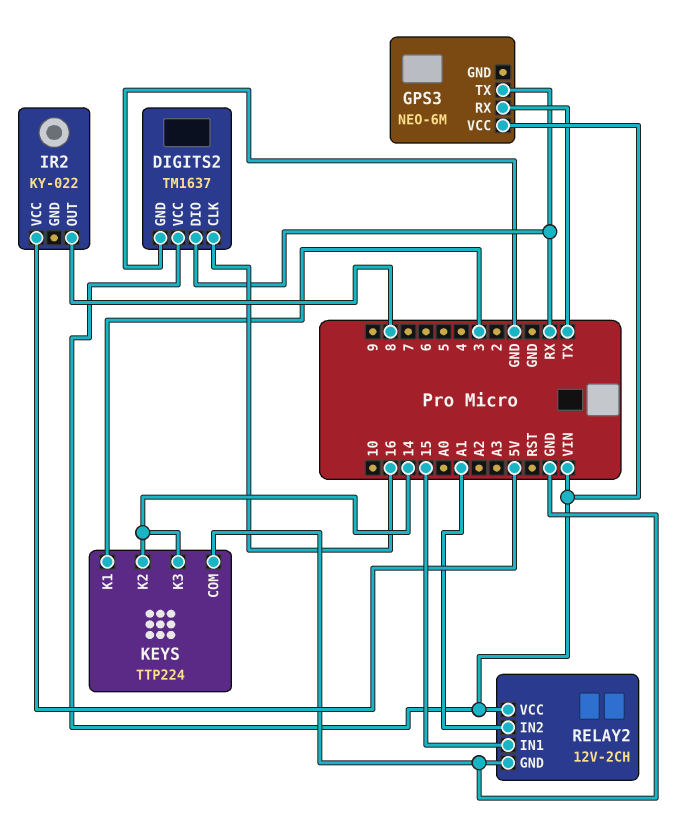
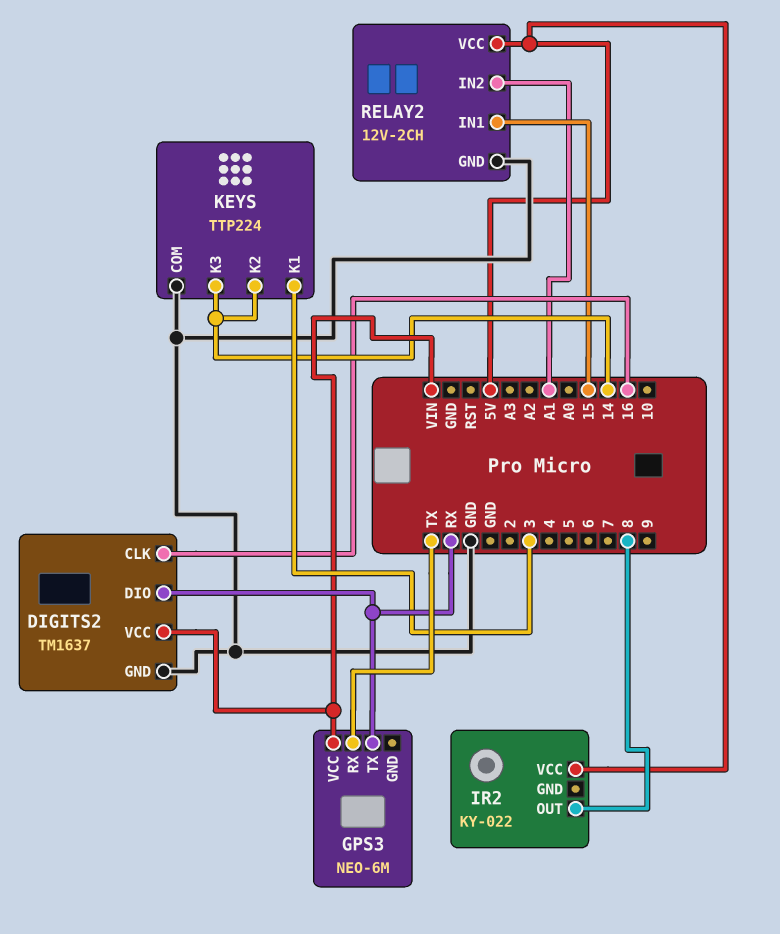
RELAY2 pin VCC: VIN -> 5V

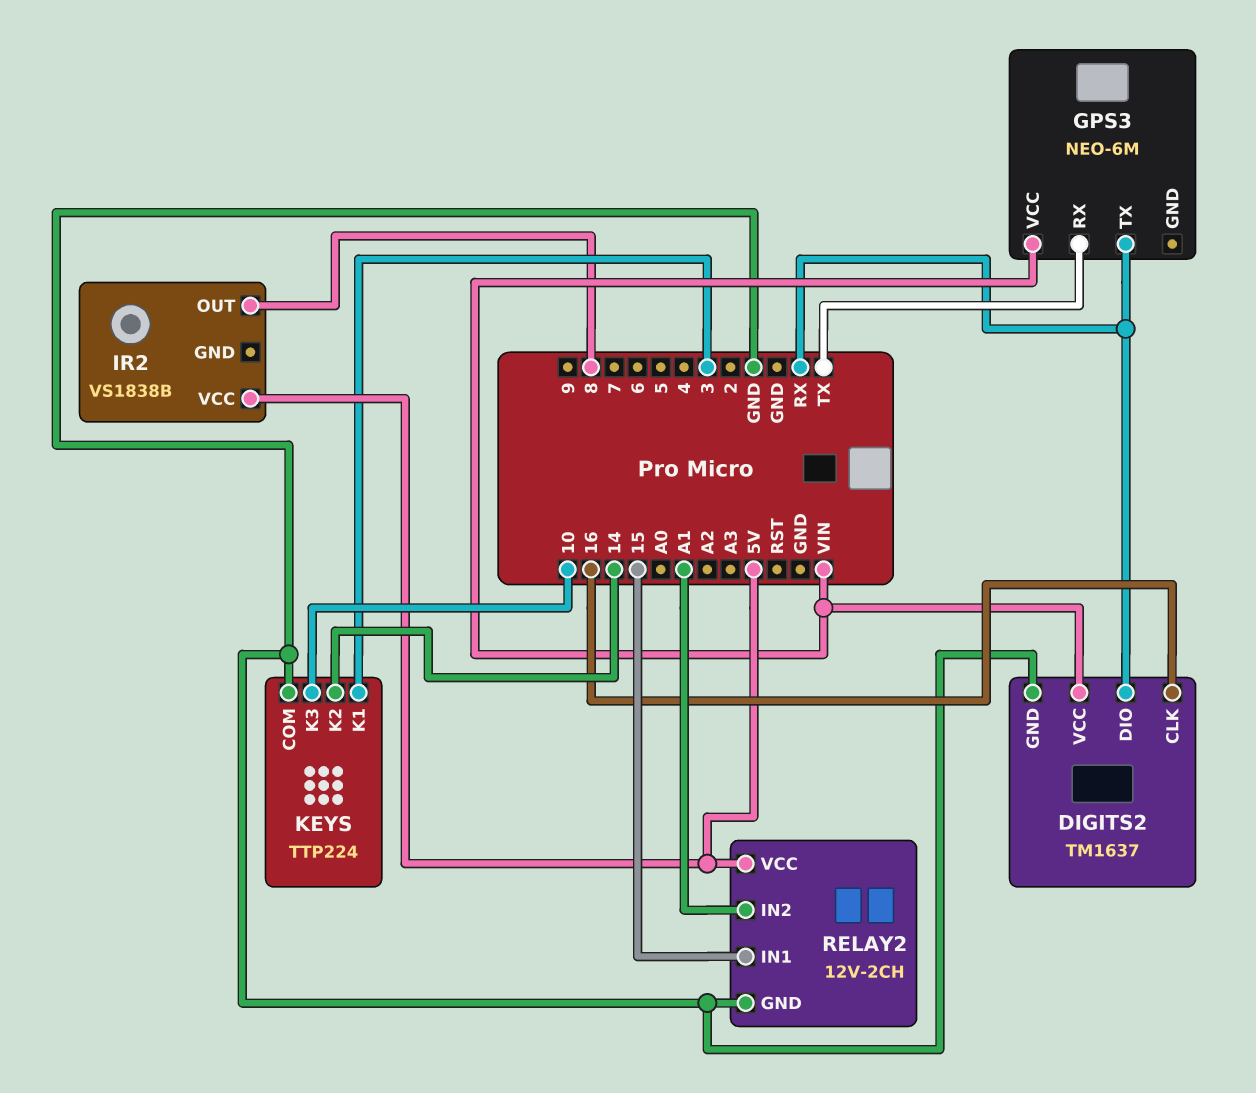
IR2: KY-022 -> VS1838B
KEYS pin K3: 14 -> 10

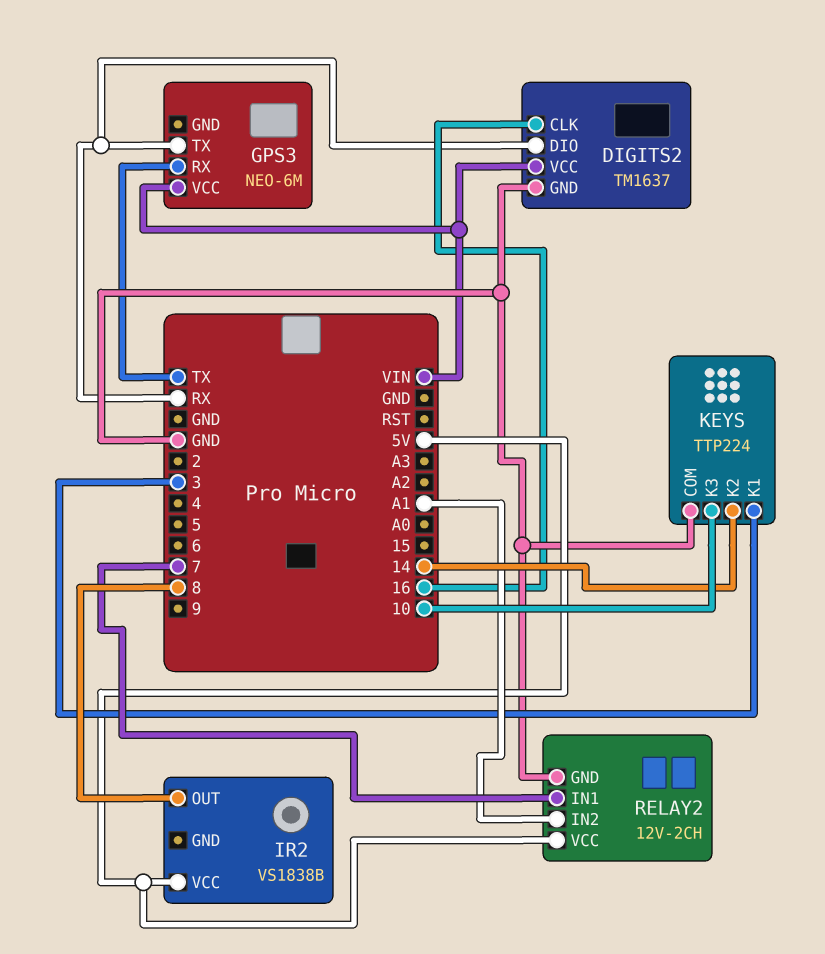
RELAY2 pin IN1: 15 -> 7

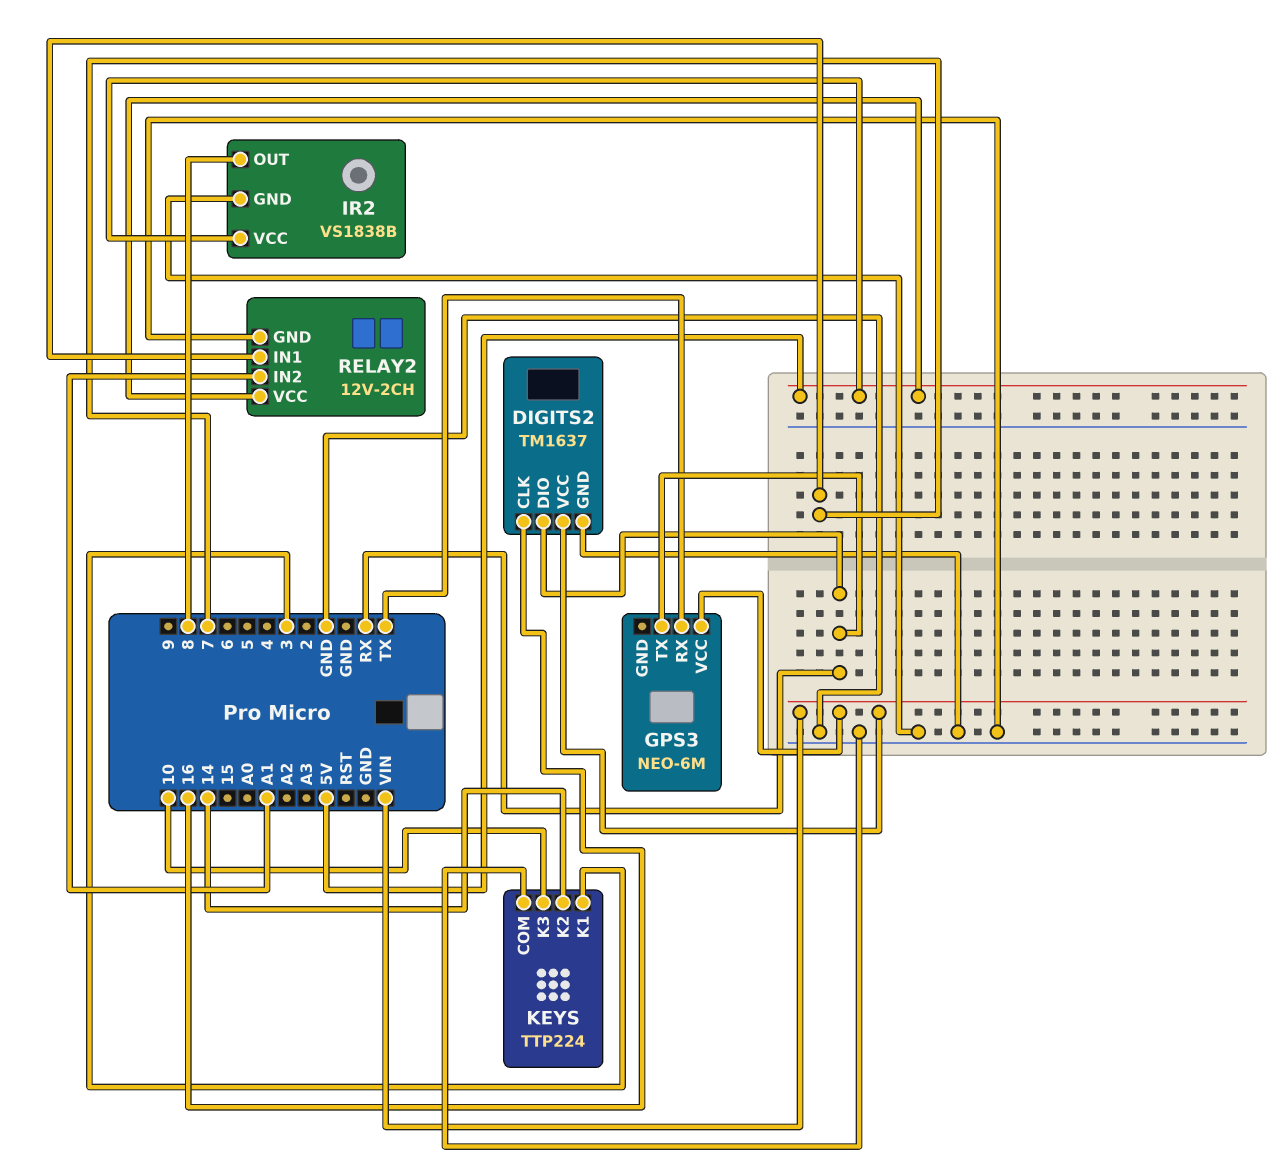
IR2 pin GND: none -> GND

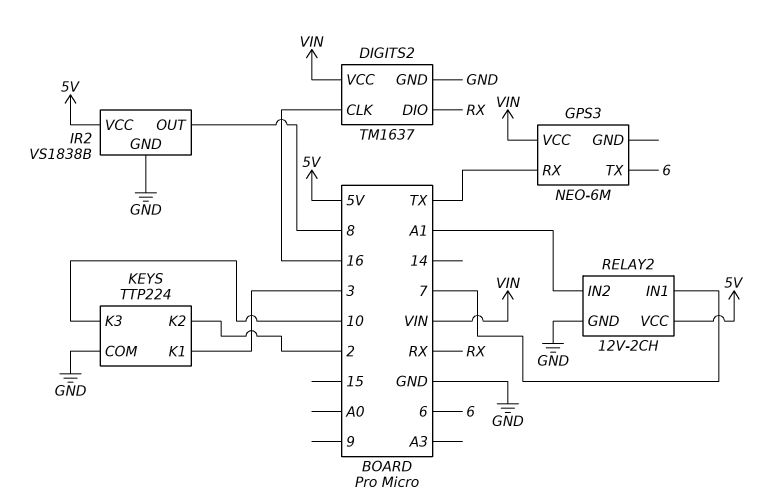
GPS3 pin TX: RX -> 6
KEYS pin K2: 14 -> 2

